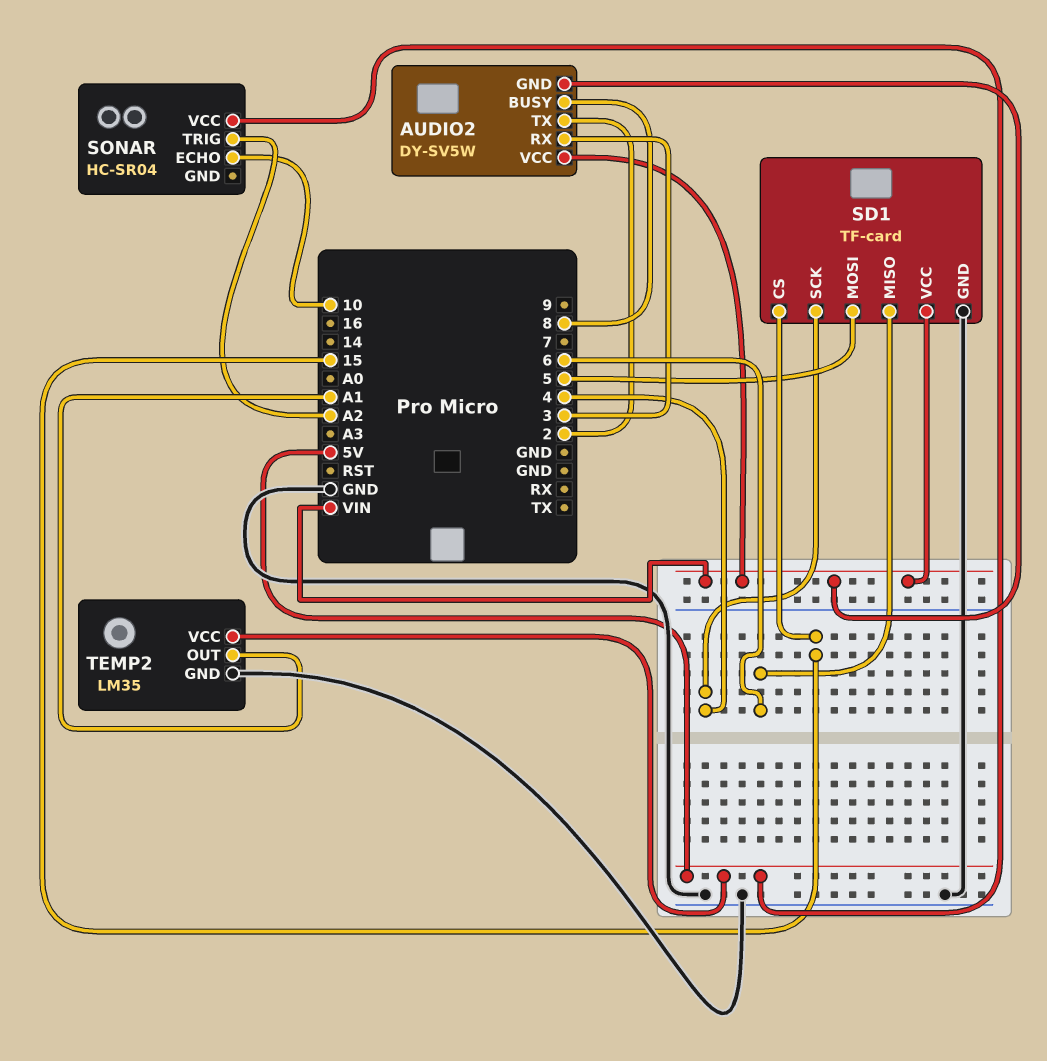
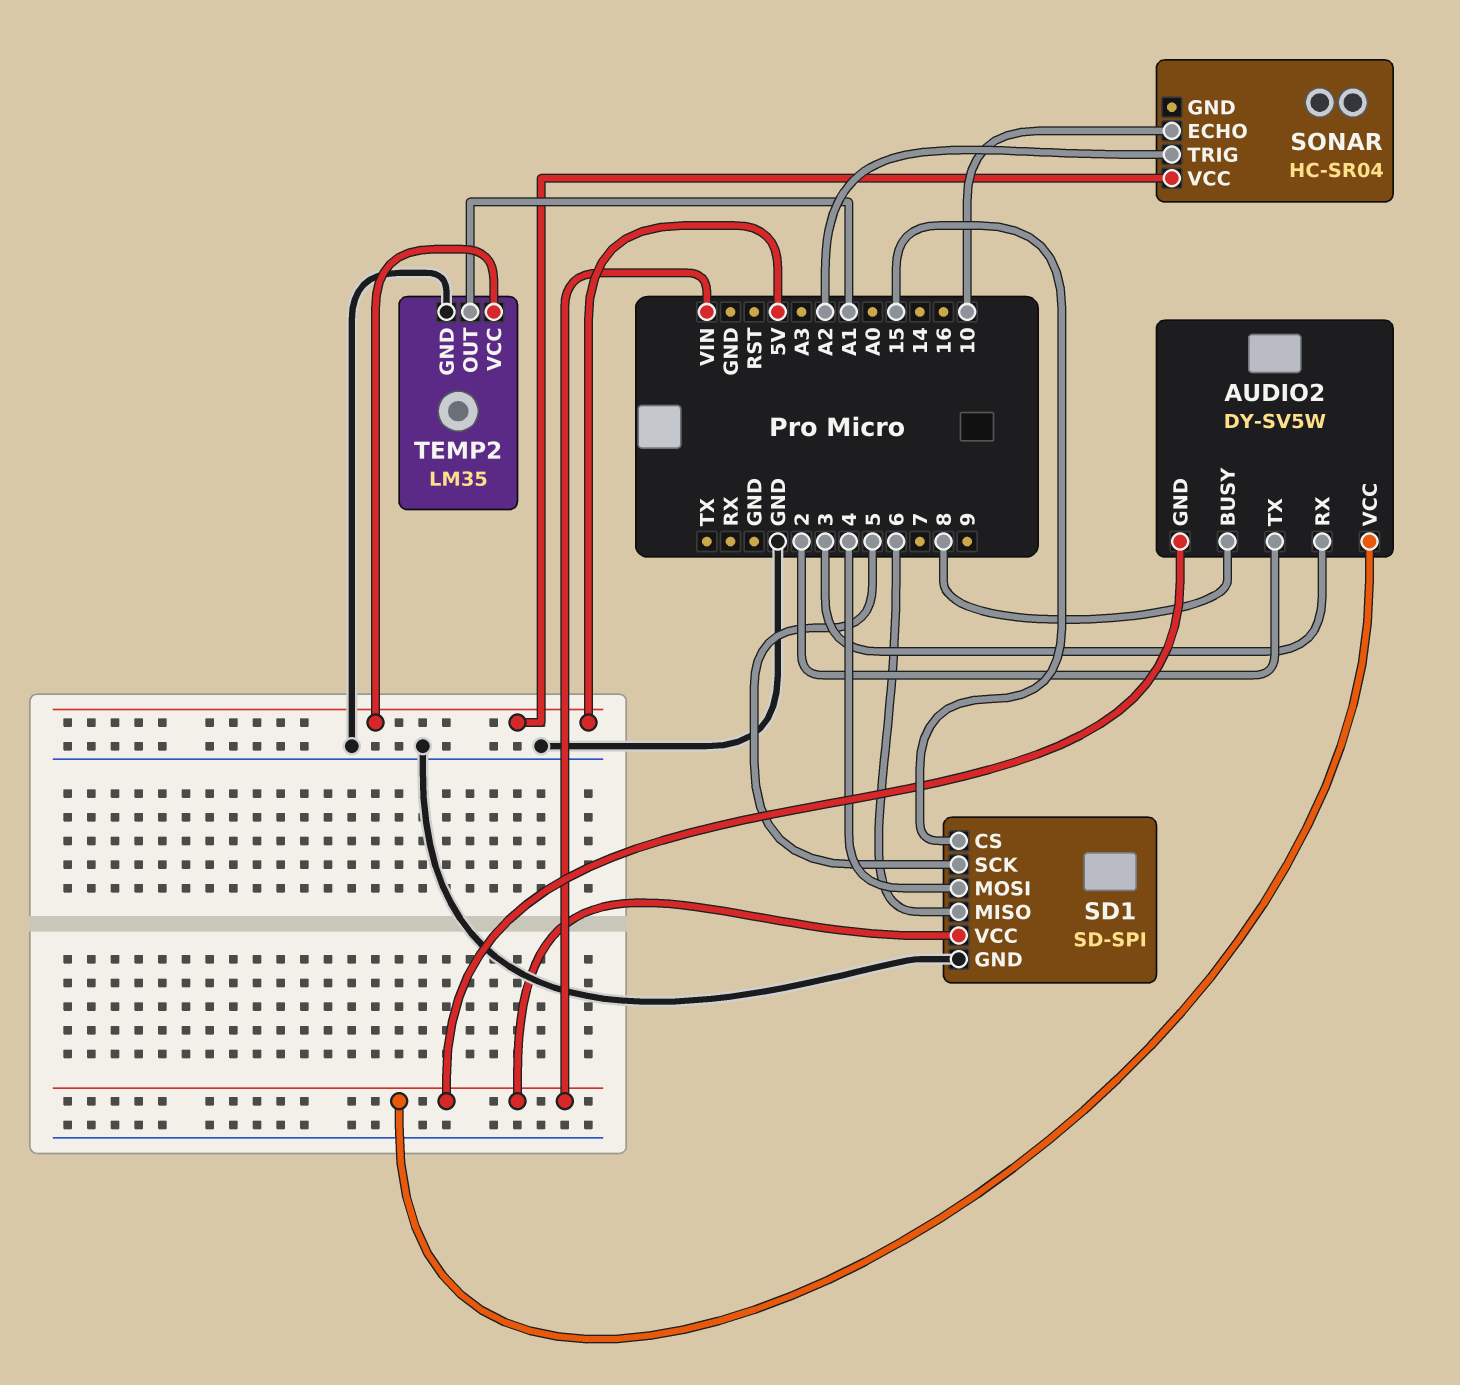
SD1: TF-card -> SD-SPI
SD1 pin MOSI: 5 -> 4
SD1 pin SCK: 4 -> 5

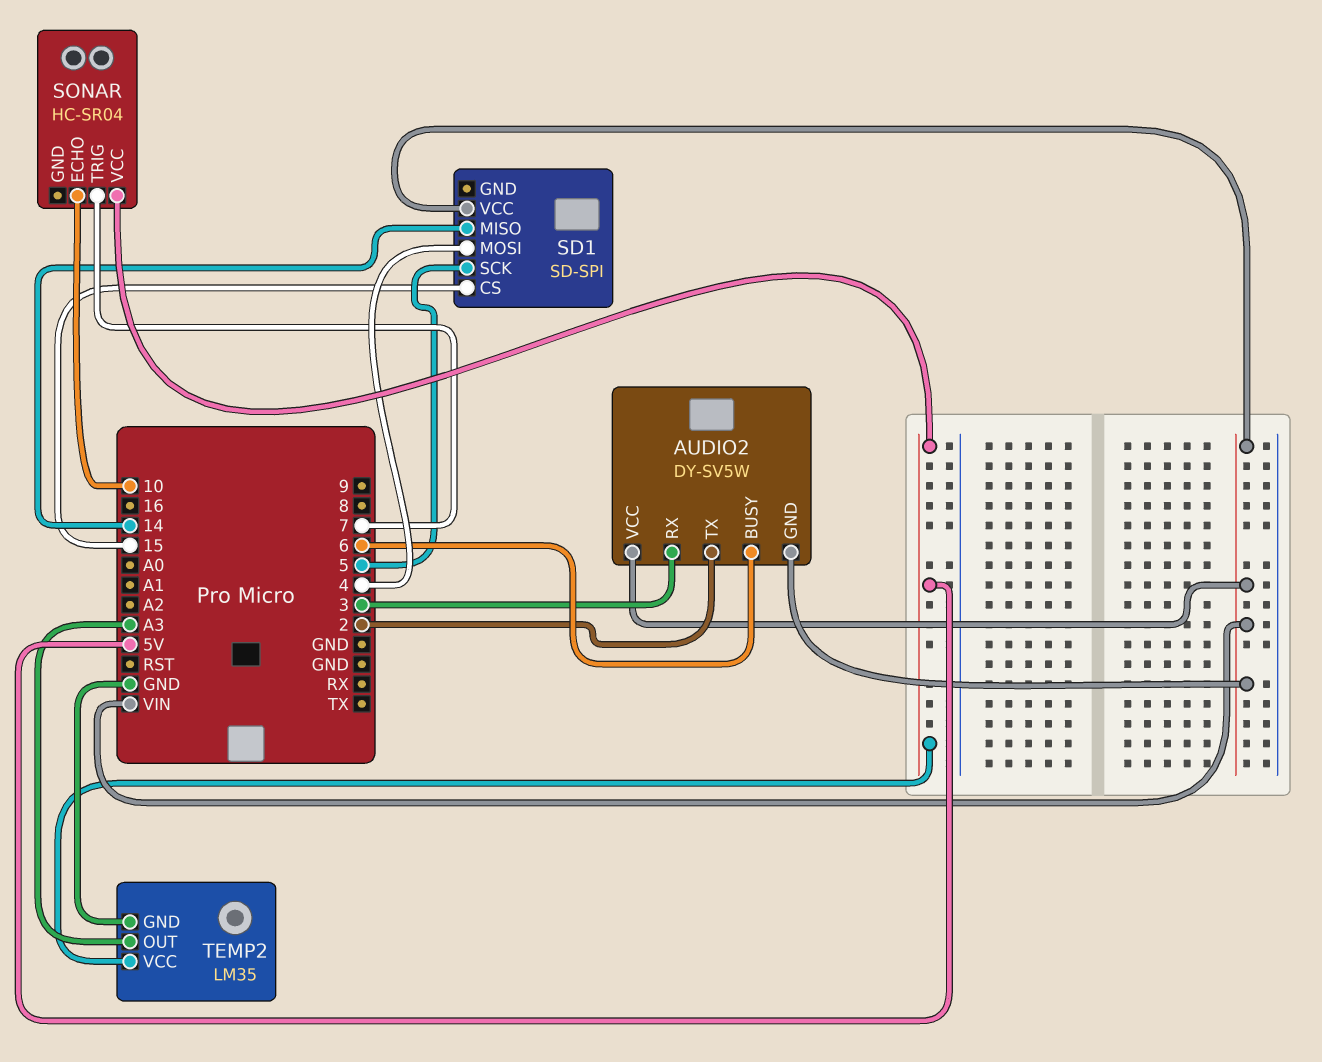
AUDIO2 pin BUSY: 8 -> 6
SD1 pin GND: GND -> none
SD1 pin MISO: 6 -> 14
SONAR pin TRIG: A2 -> 7
TEMP2 pin OUT: A1 -> A3

